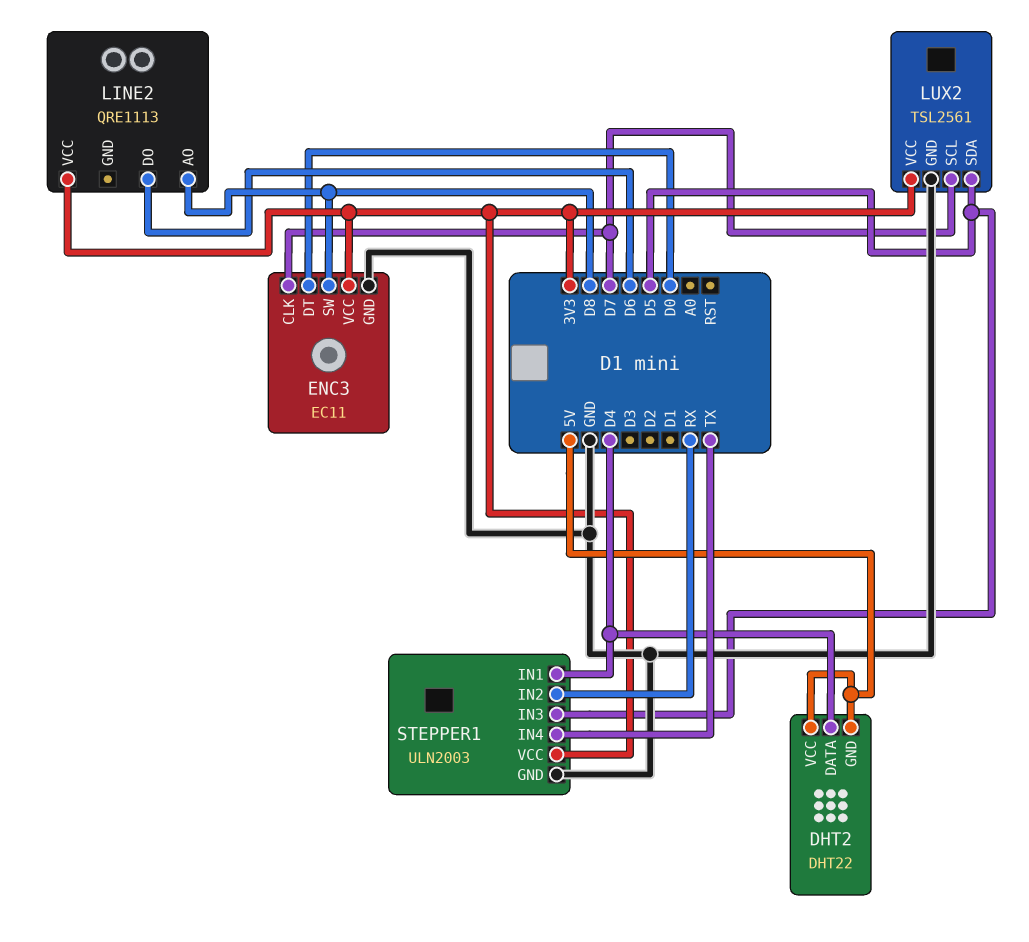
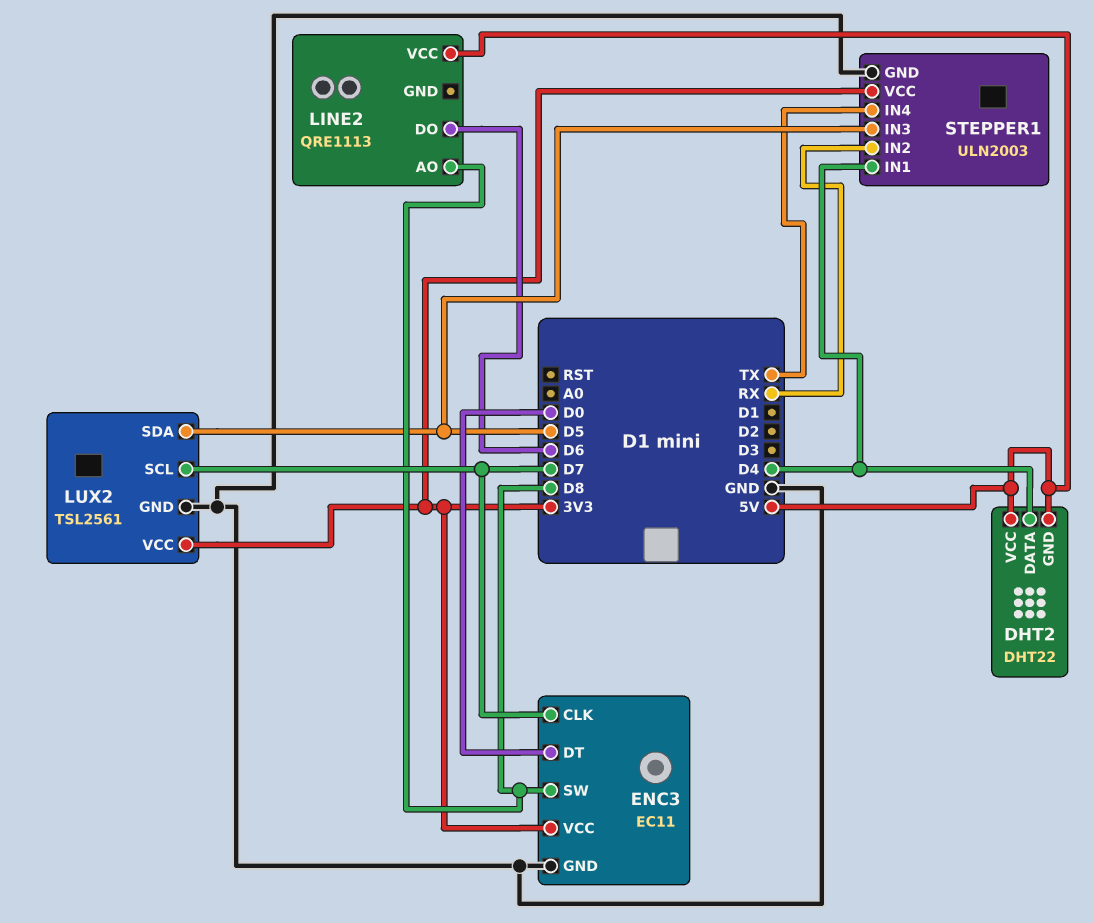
LINE2 pin VCC: 3V3 -> 5V

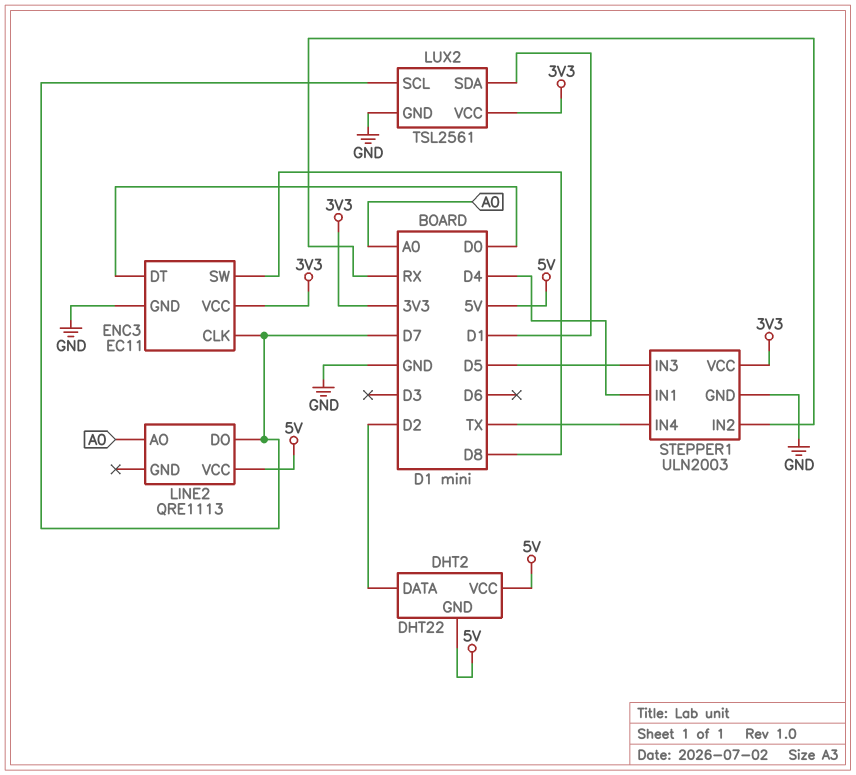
DHT2 pin DATA: D4 -> D2
LINE2 pin AO: D8 -> A0
LINE2 pin DO: D6 -> D7
LUX2 pin SDA: D5 -> D1

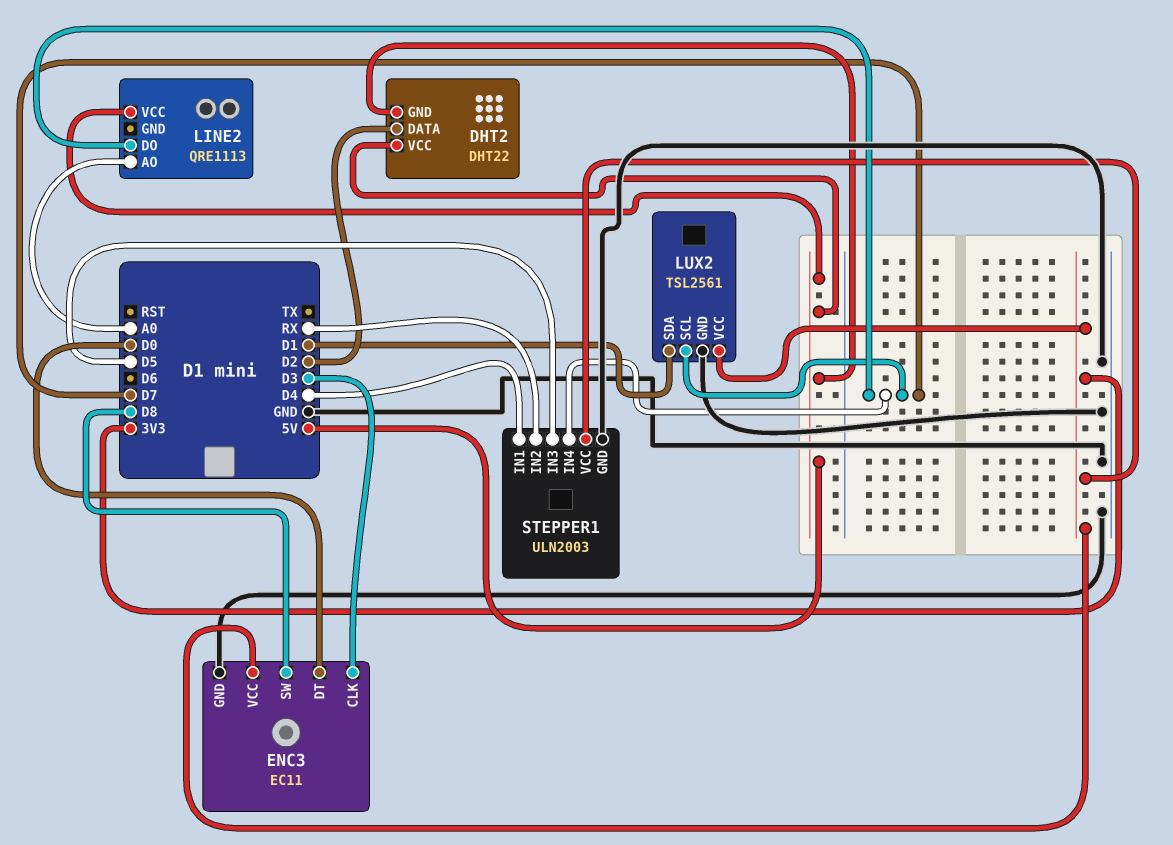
ENC3 pin CLK: D7 -> D3
STEPPER1 pin IN4: TX -> D7

